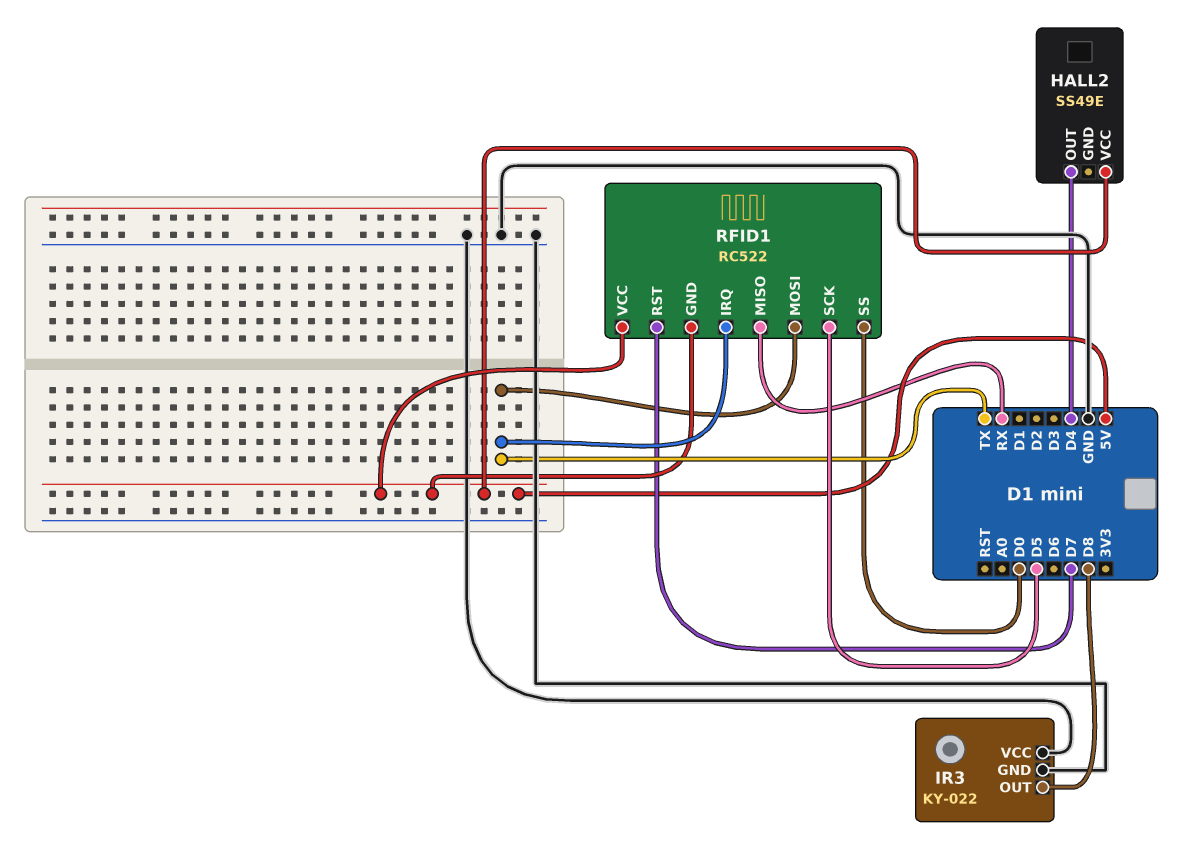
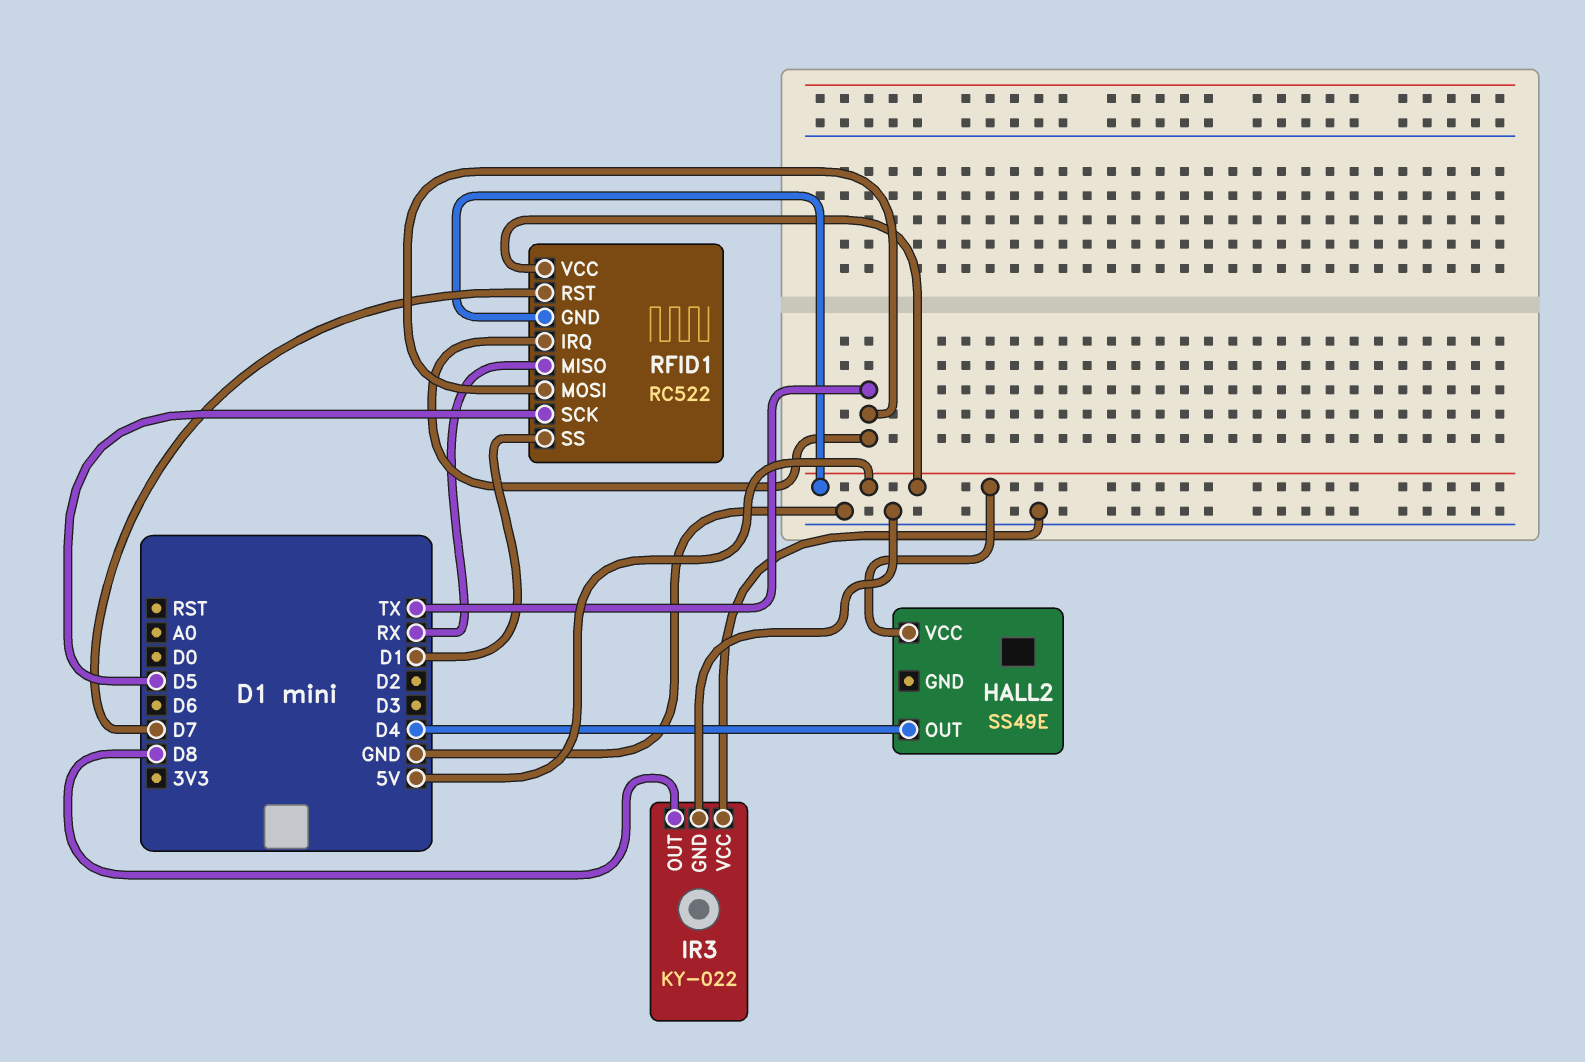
RFID1 pin SS: D0 -> D1

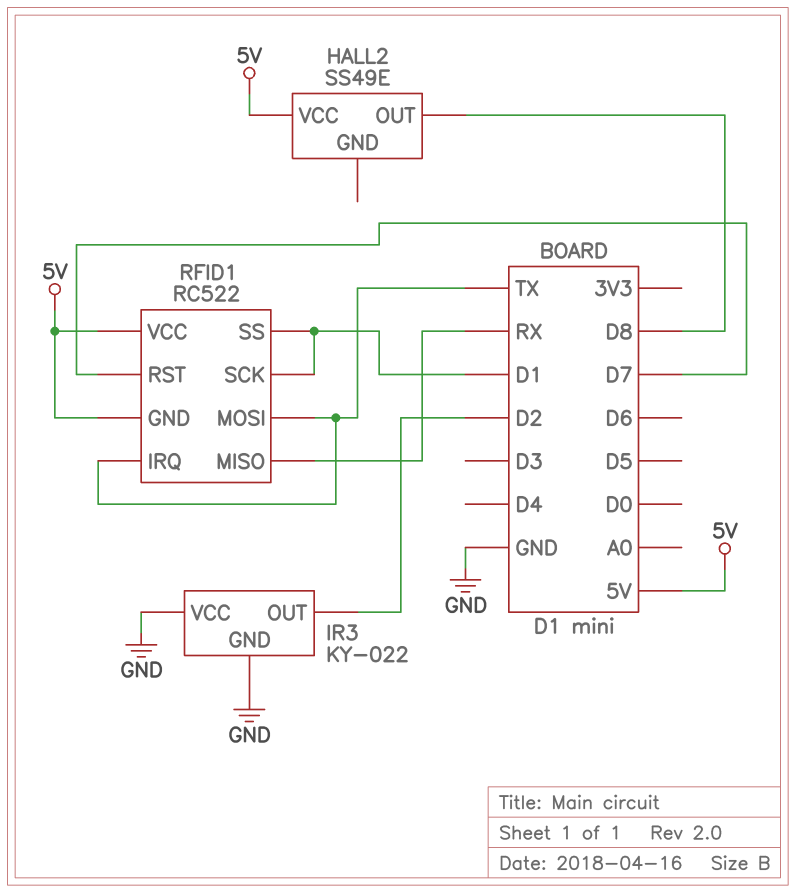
HALL2 pin OUT: D4 -> D8
IR3 pin OUT: D8 -> D2
RFID1 pin SCK: D5 -> D1

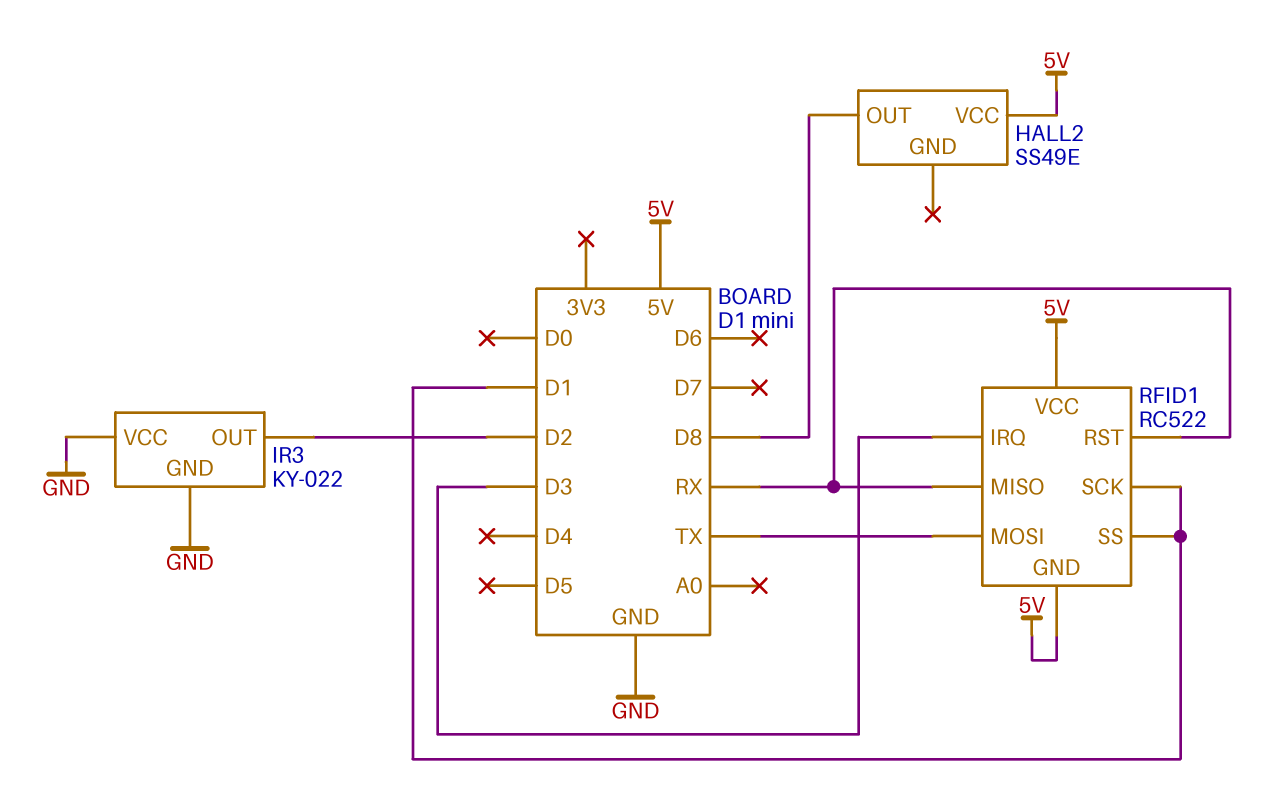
RFID1 pin IRQ: TX -> D3
RFID1 pin RST: D7 -> RX

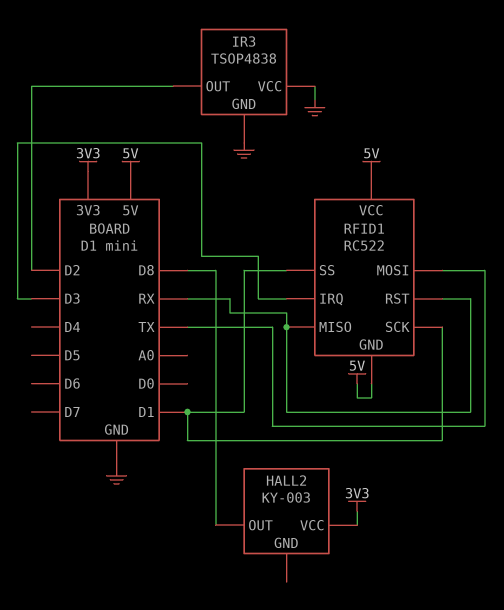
HALL2: SS49E -> KY-003
HALL2 pin VCC: 5V -> 3V3
IR3: KY-022 -> TSOP4838

